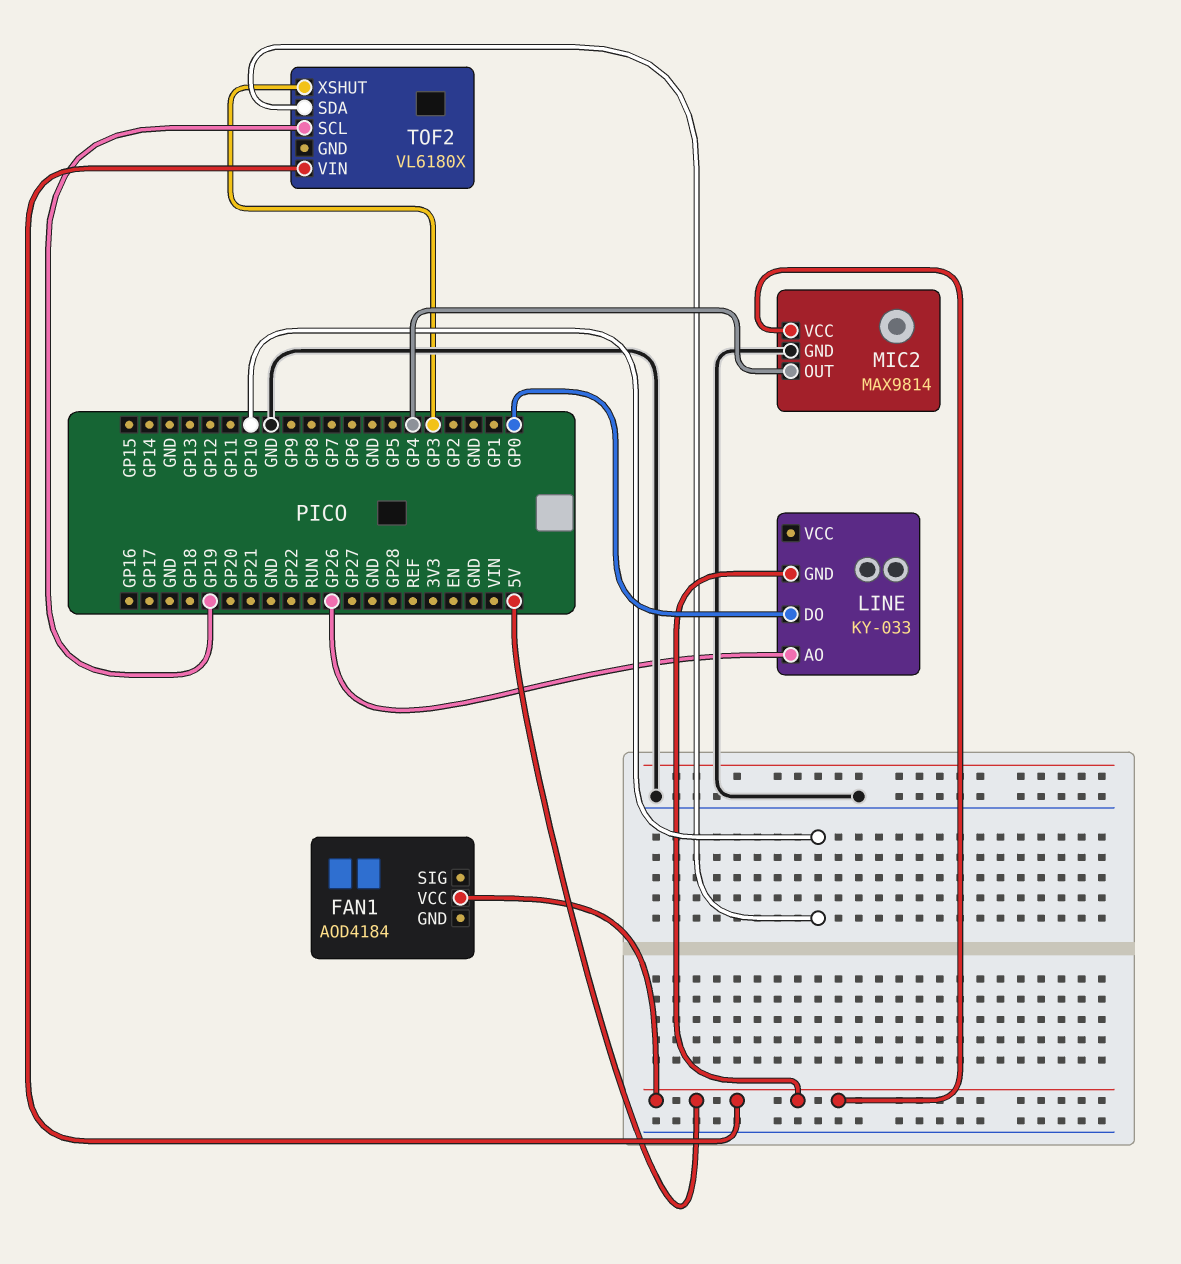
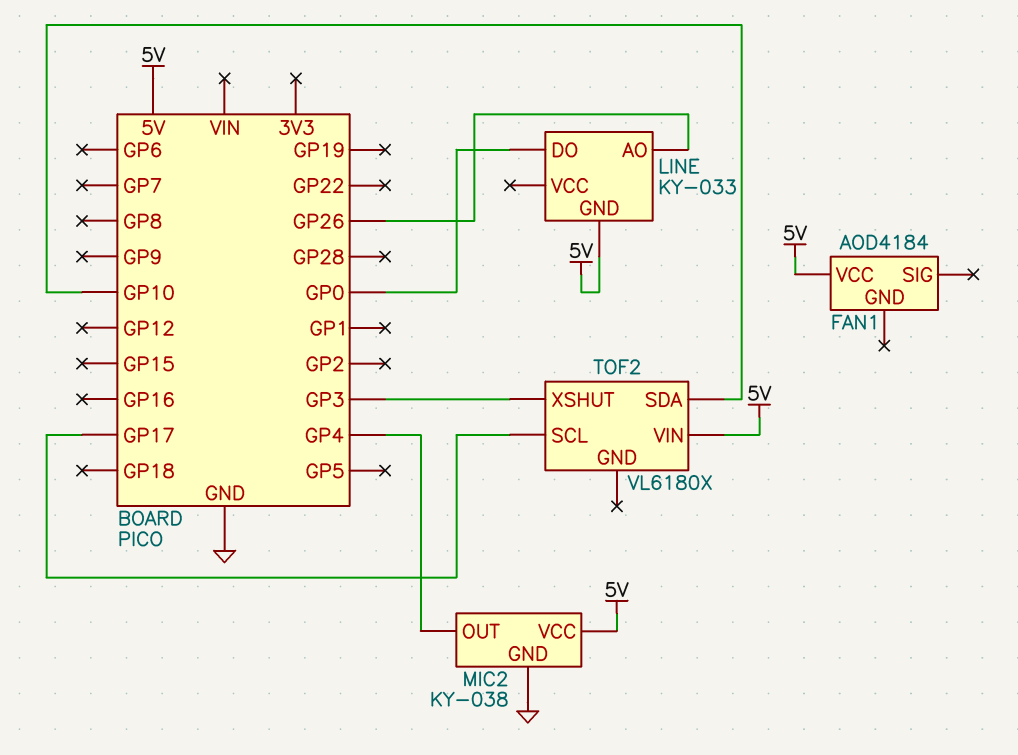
MIC2: MAX9814 -> KY-038
TOF2 pin SCL: GP19 -> GP17

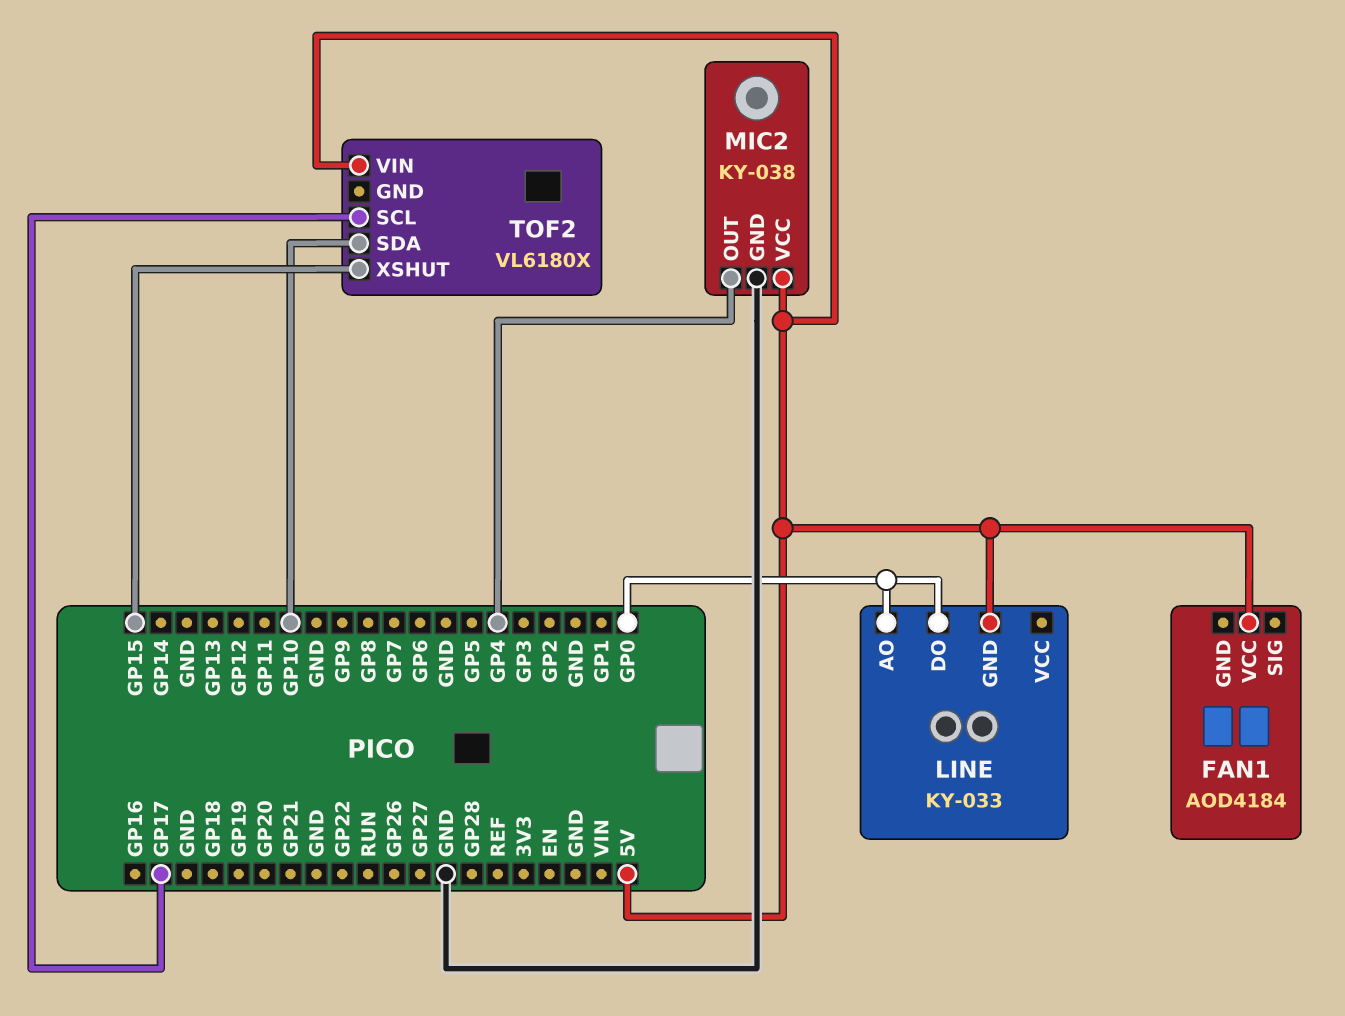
LINE pin AO: GP26 -> GP0
TOF2 pin XSHUT: GP3 -> GP15

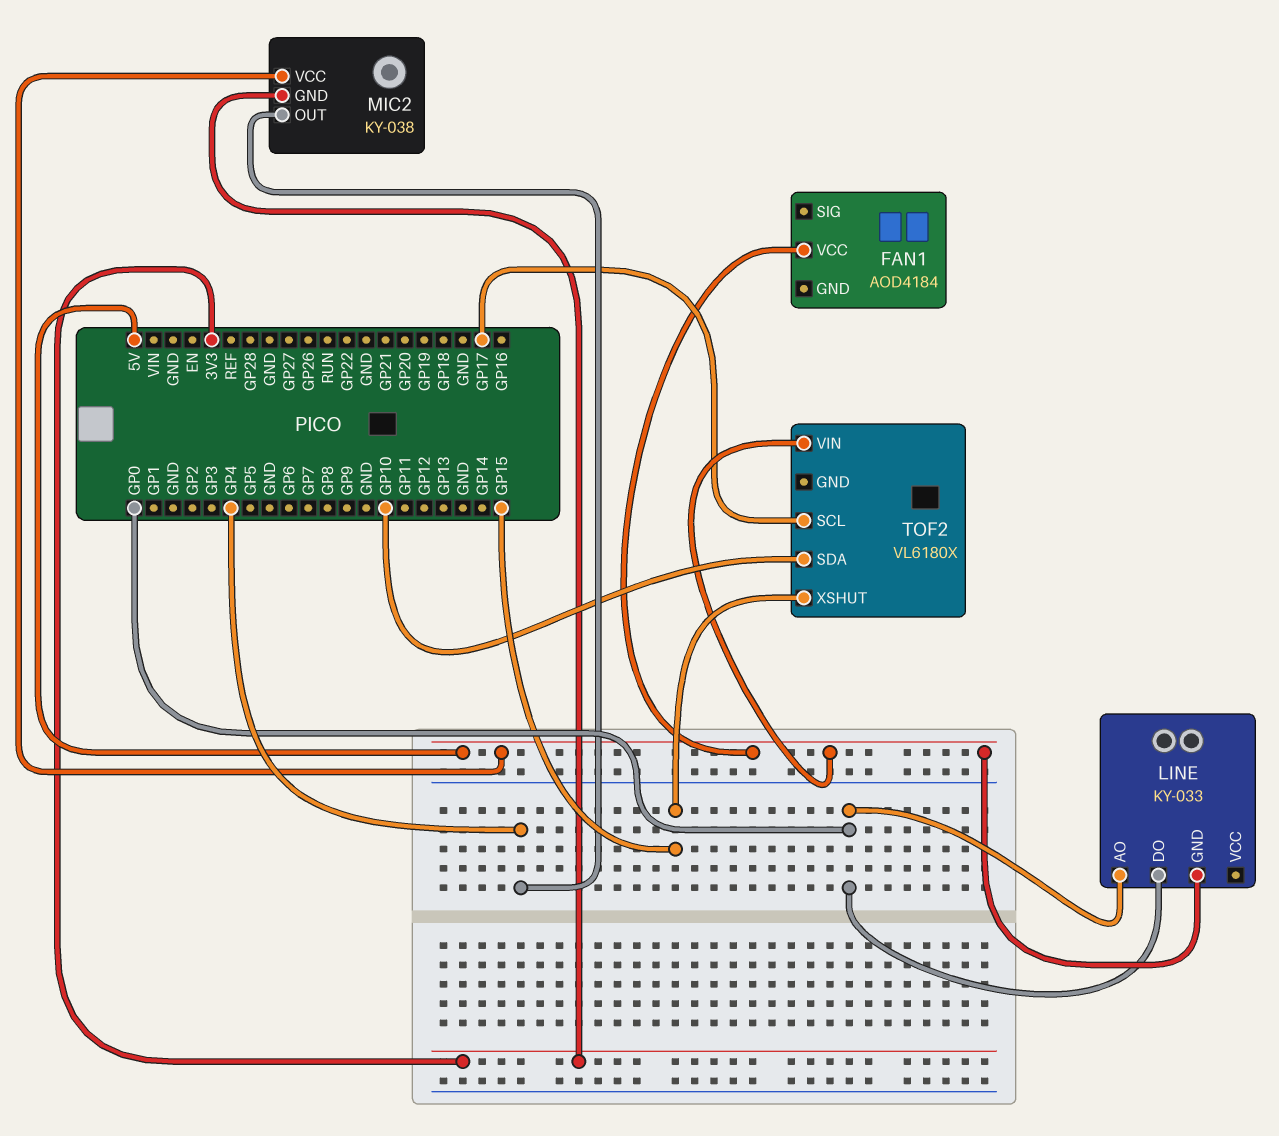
MIC2 pin GND: GND -> 3V3

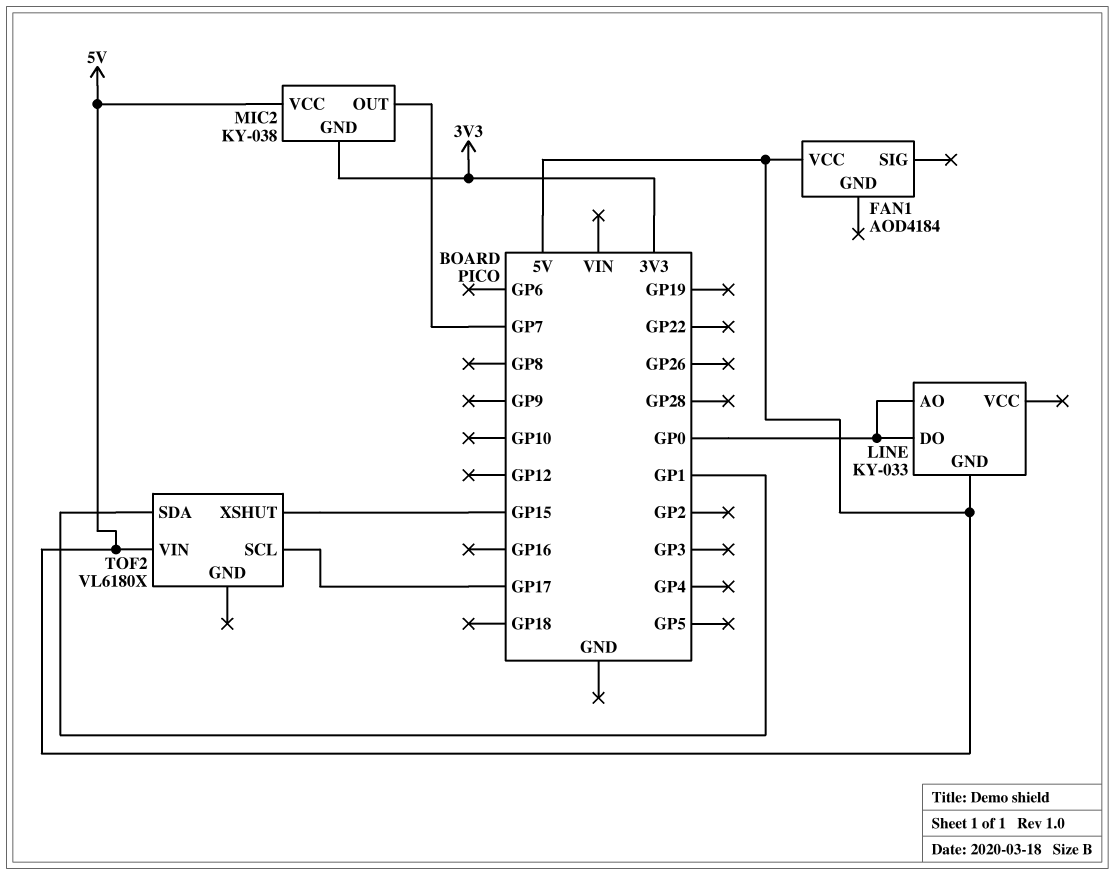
MIC2 pin OUT: GP4 -> GP7
TOF2 pin SDA: GP10 -> GP1

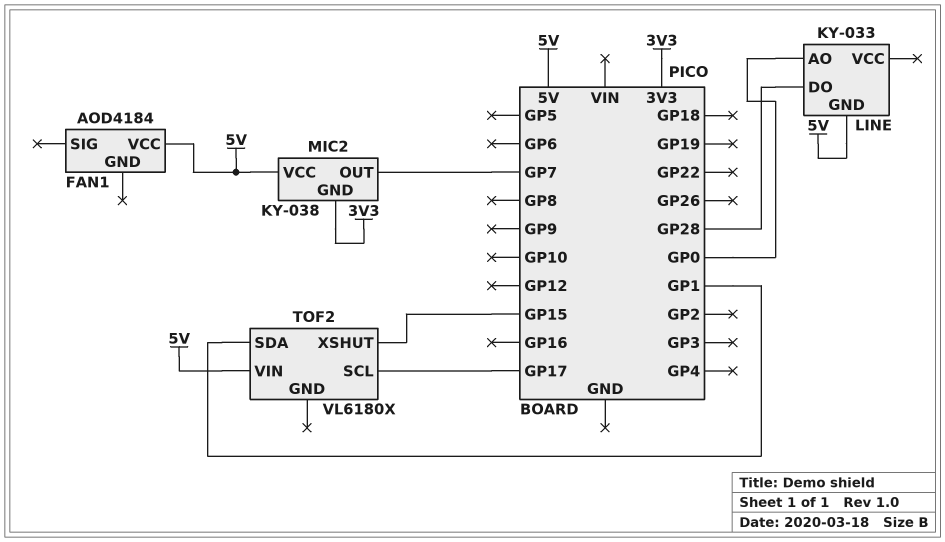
LINE pin DO: GP0 -> GP28

